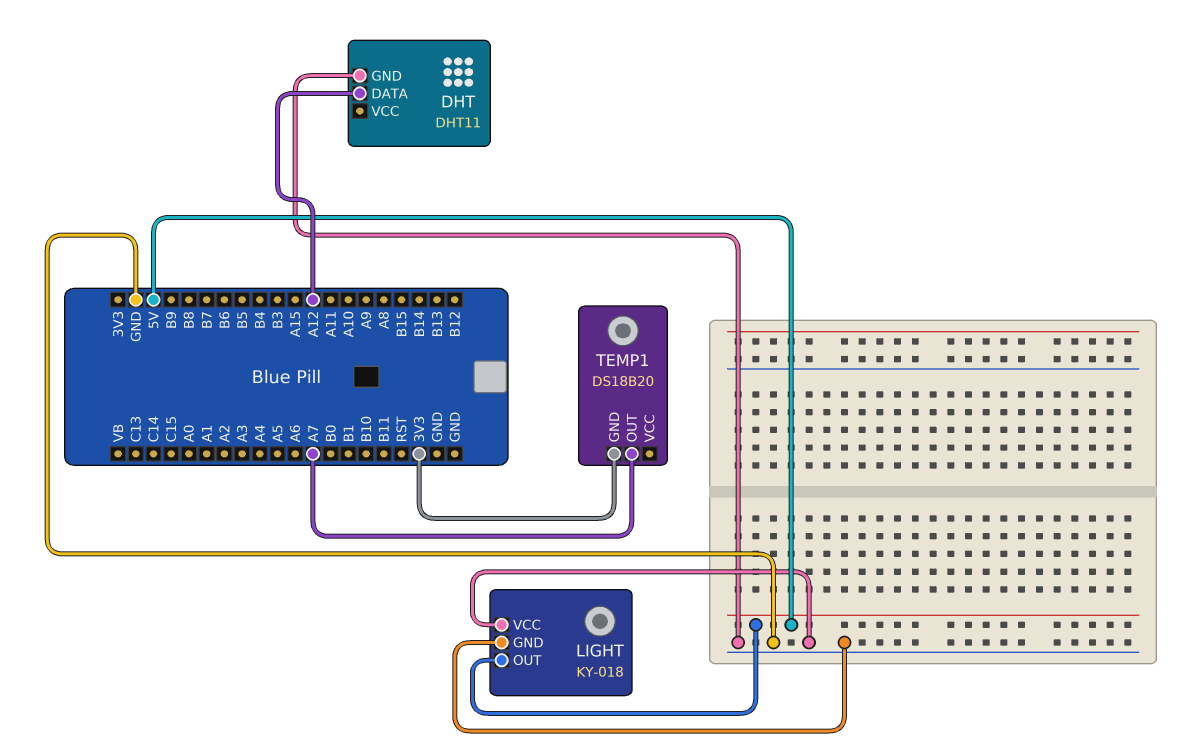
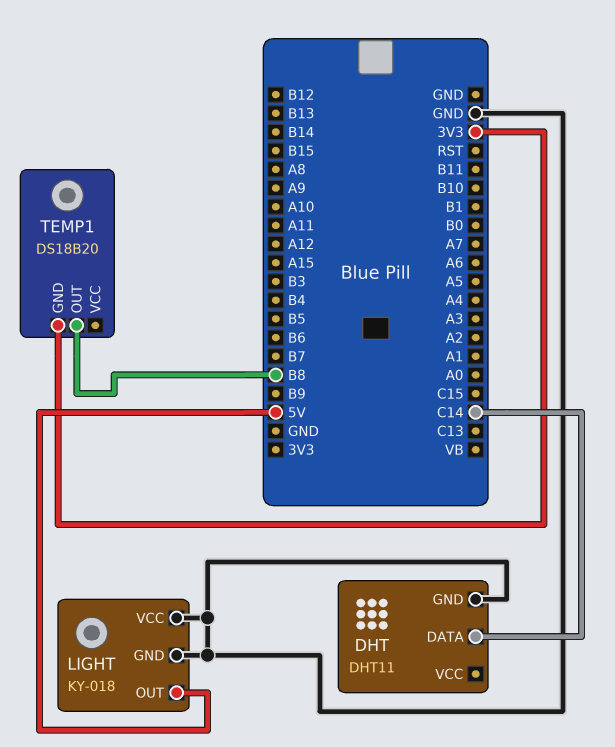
DHT pin DATA: A12 -> C14
TEMP1 pin OUT: A7 -> B8

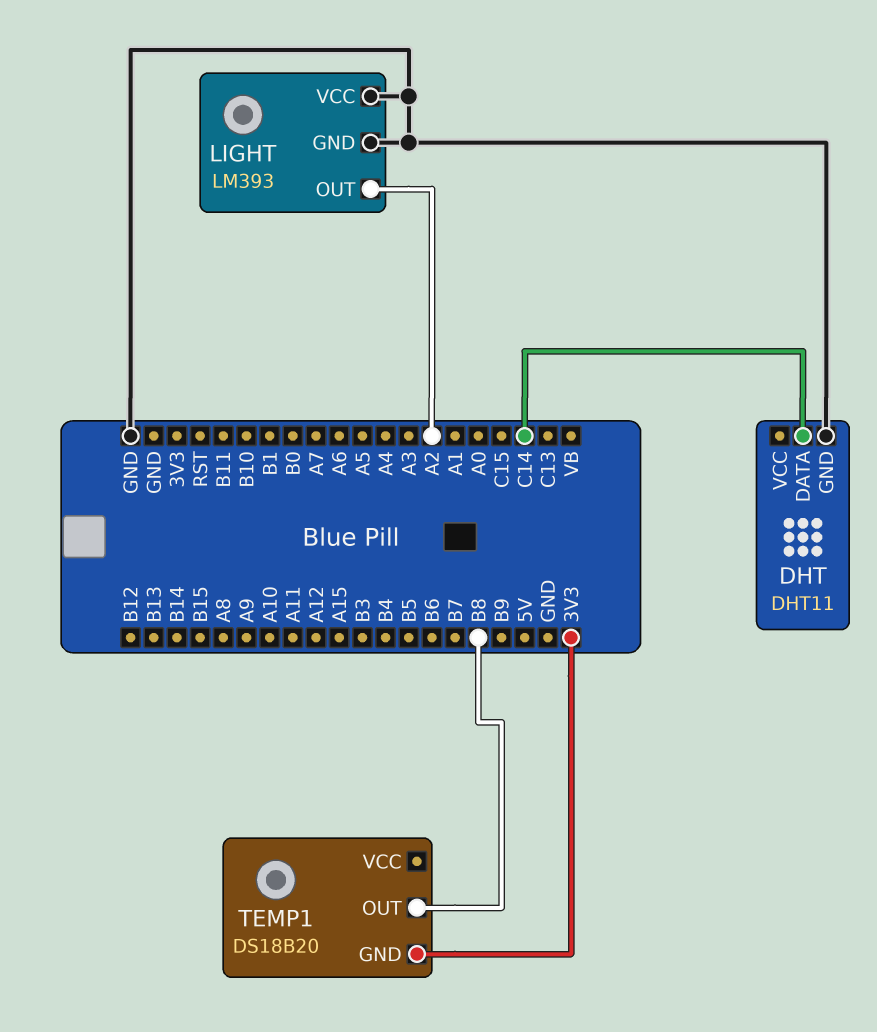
LIGHT: KY-018 -> LM393
LIGHT pin OUT: 5V -> A2

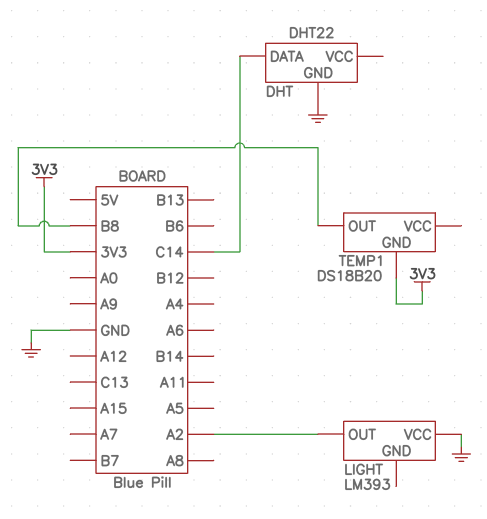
DHT: DHT11 -> DHT22
LIGHT pin GND: GND -> none

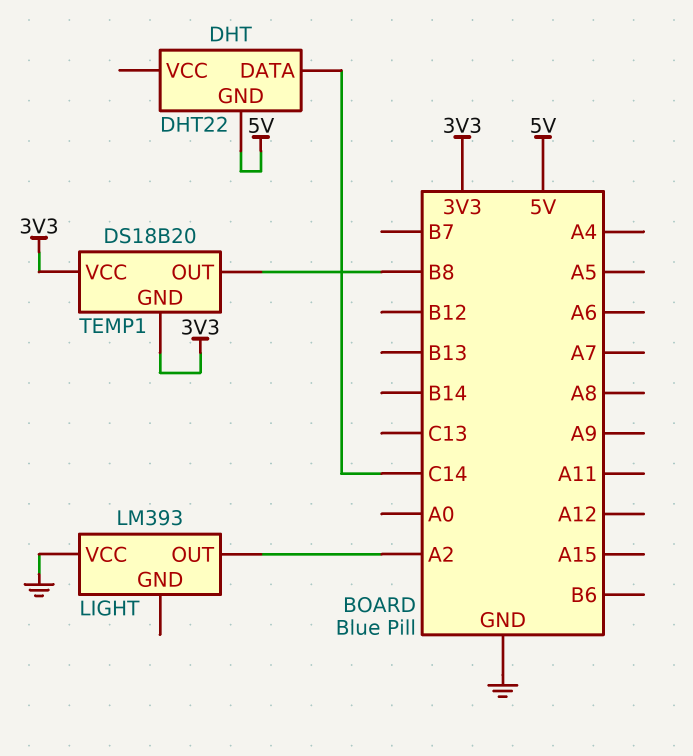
DHT pin GND: GND -> 5V
TEMP1 pin VCC: none -> 3V3

